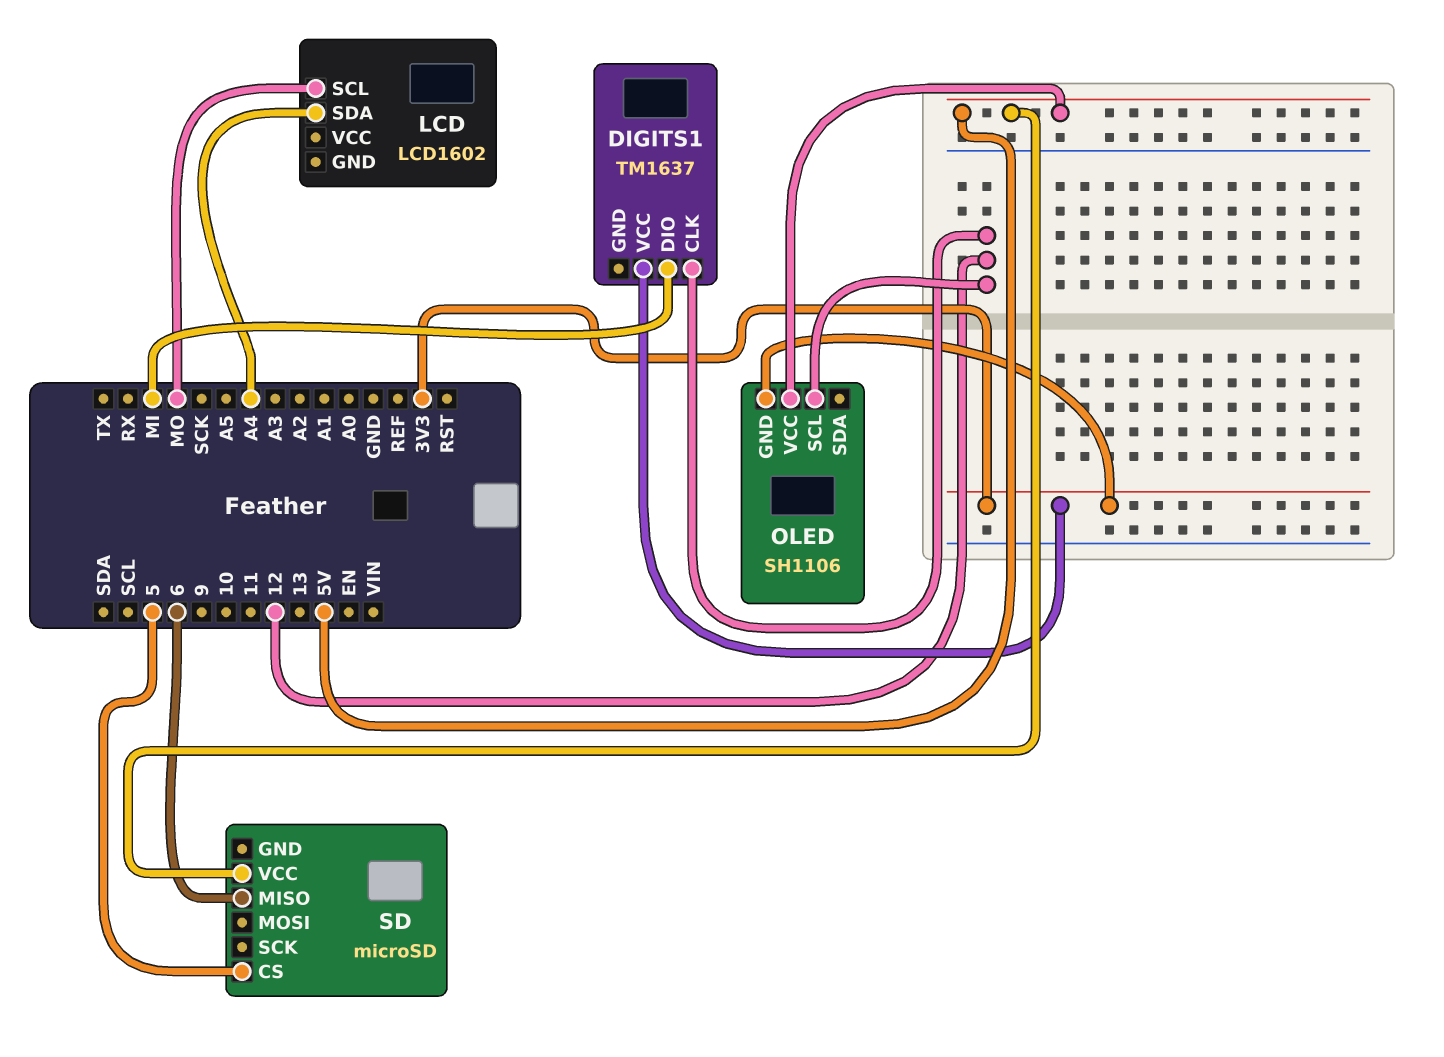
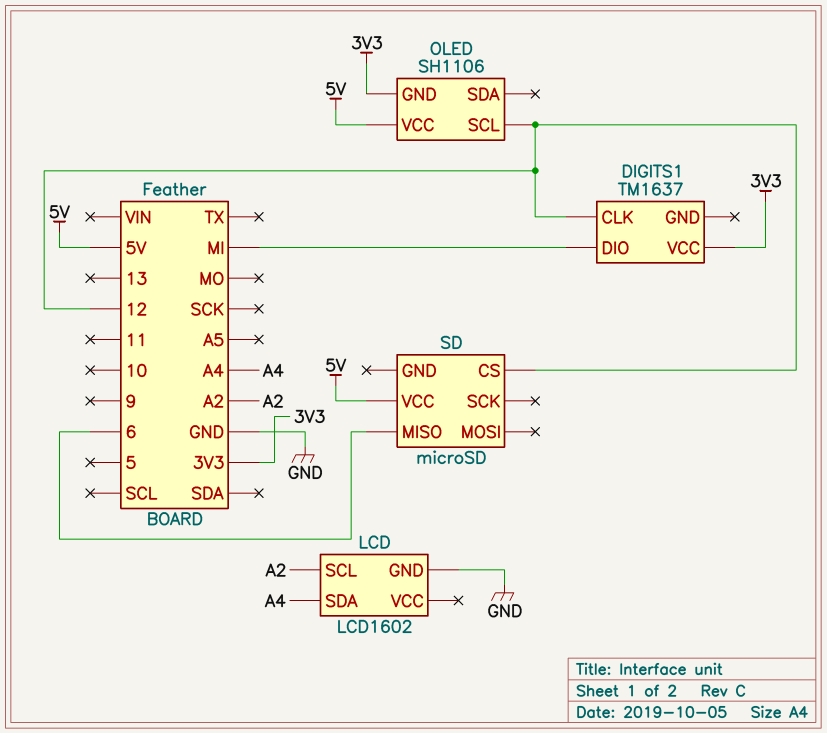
LCD pin GND: none -> GND
LCD pin SCL: MO -> A2
SD pin CS: 5 -> 12

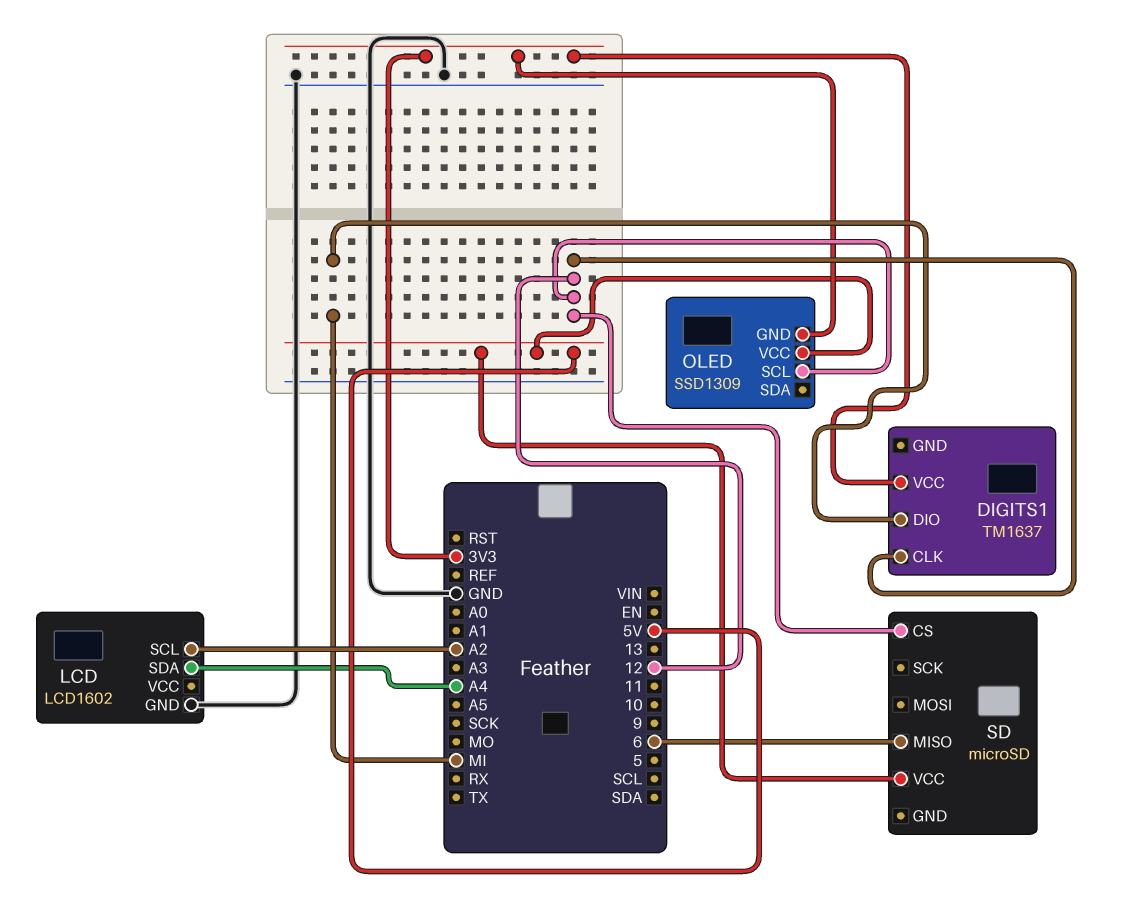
OLED: SH1106 -> SSD1309

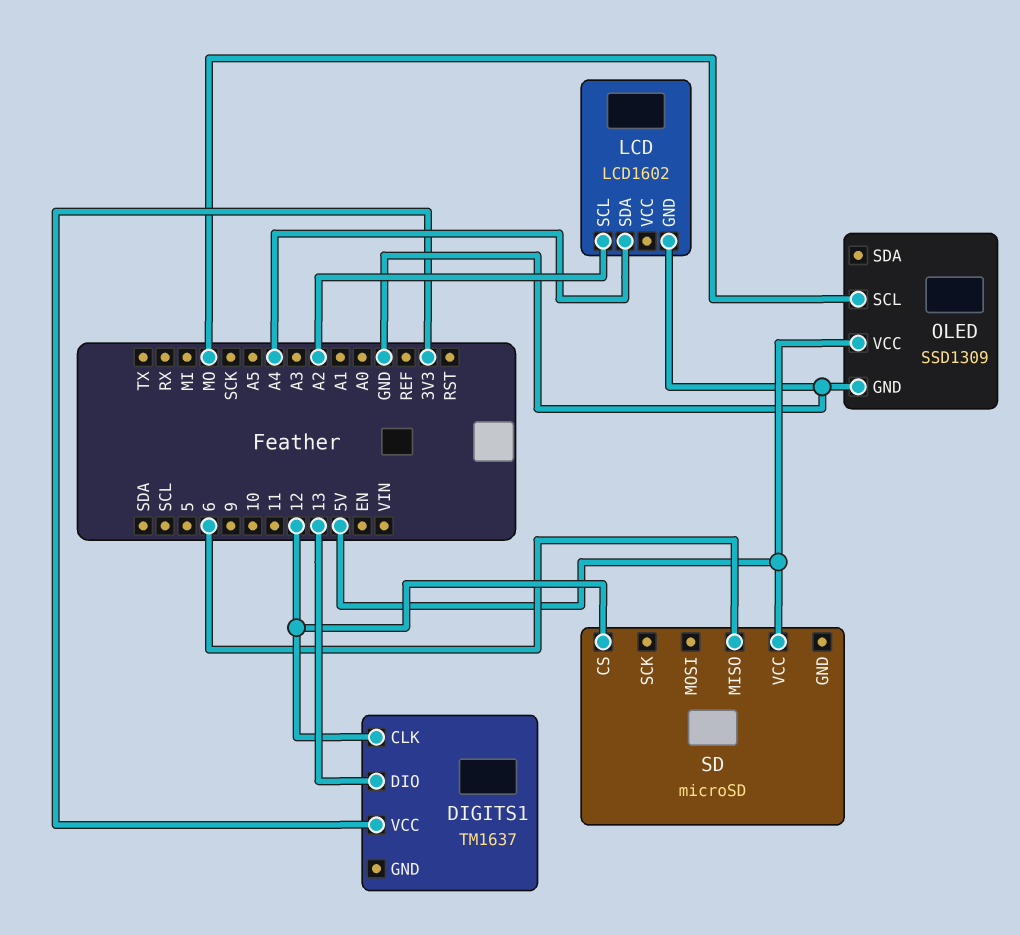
DIGITS1 pin DIO: MI -> 13
OLED pin GND: 3V3 -> GND
OLED pin SCL: 12 -> MO

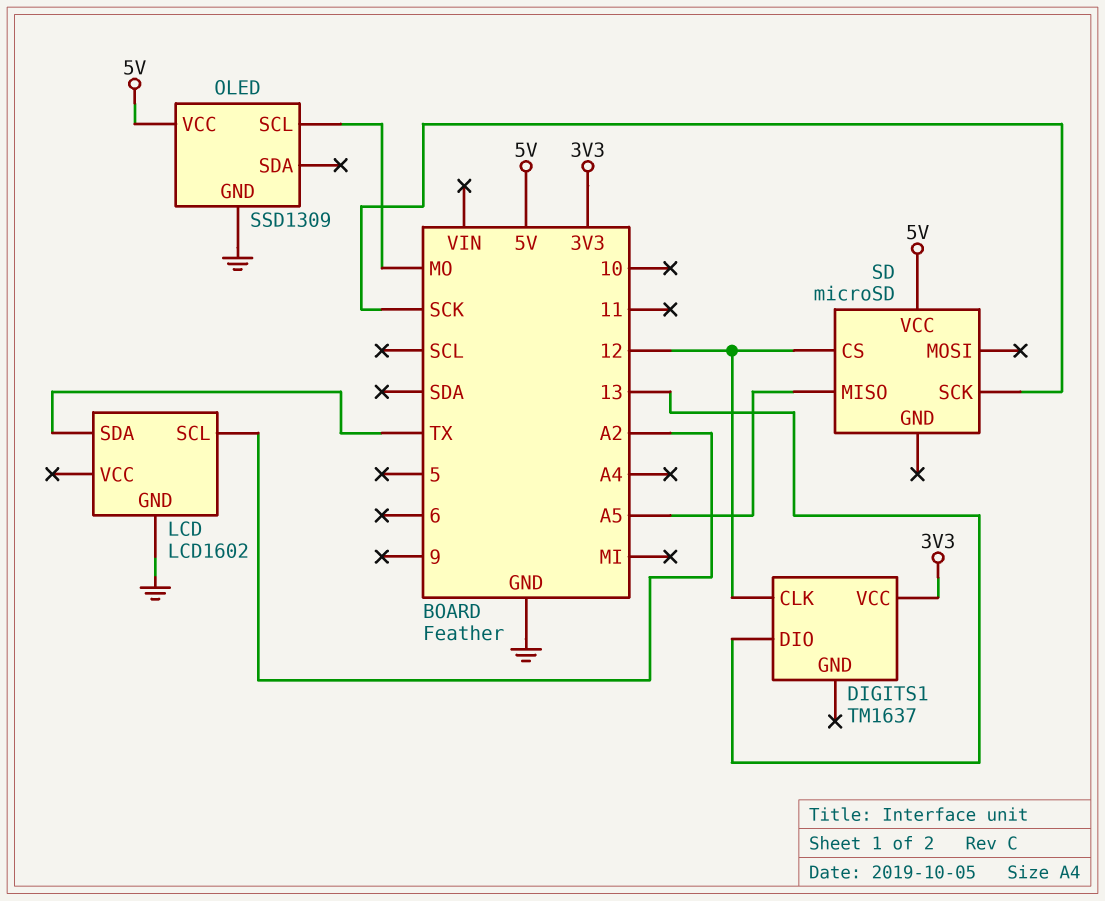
LCD pin SDA: A4 -> TX
SD pin MISO: 6 -> A5
SD pin SCK: none -> SCK

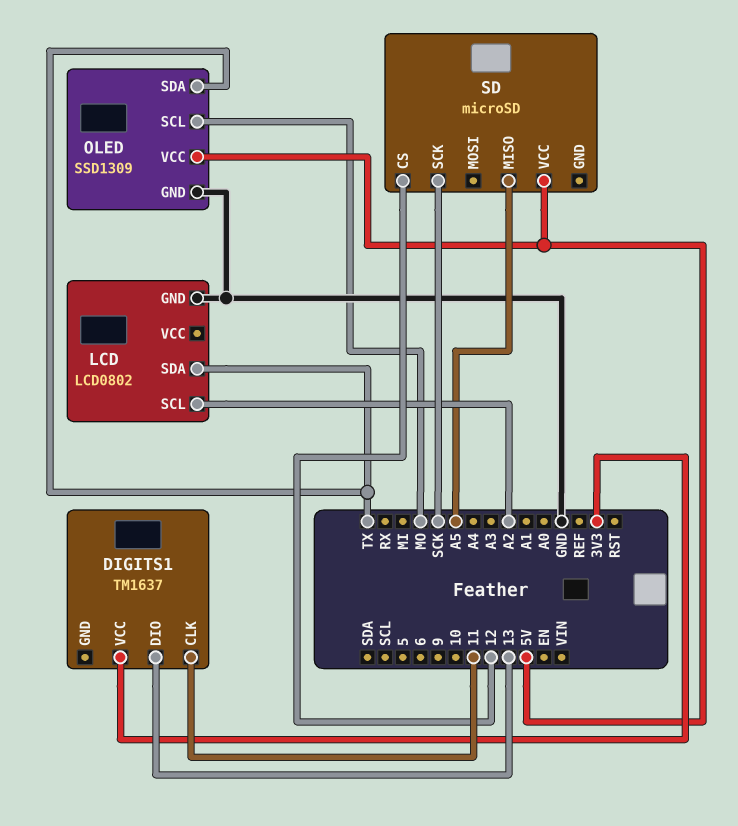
DIGITS1 pin CLK: 12 -> 11
LCD: LCD1602 -> LCD0802
OLED pin SDA: none -> TX

